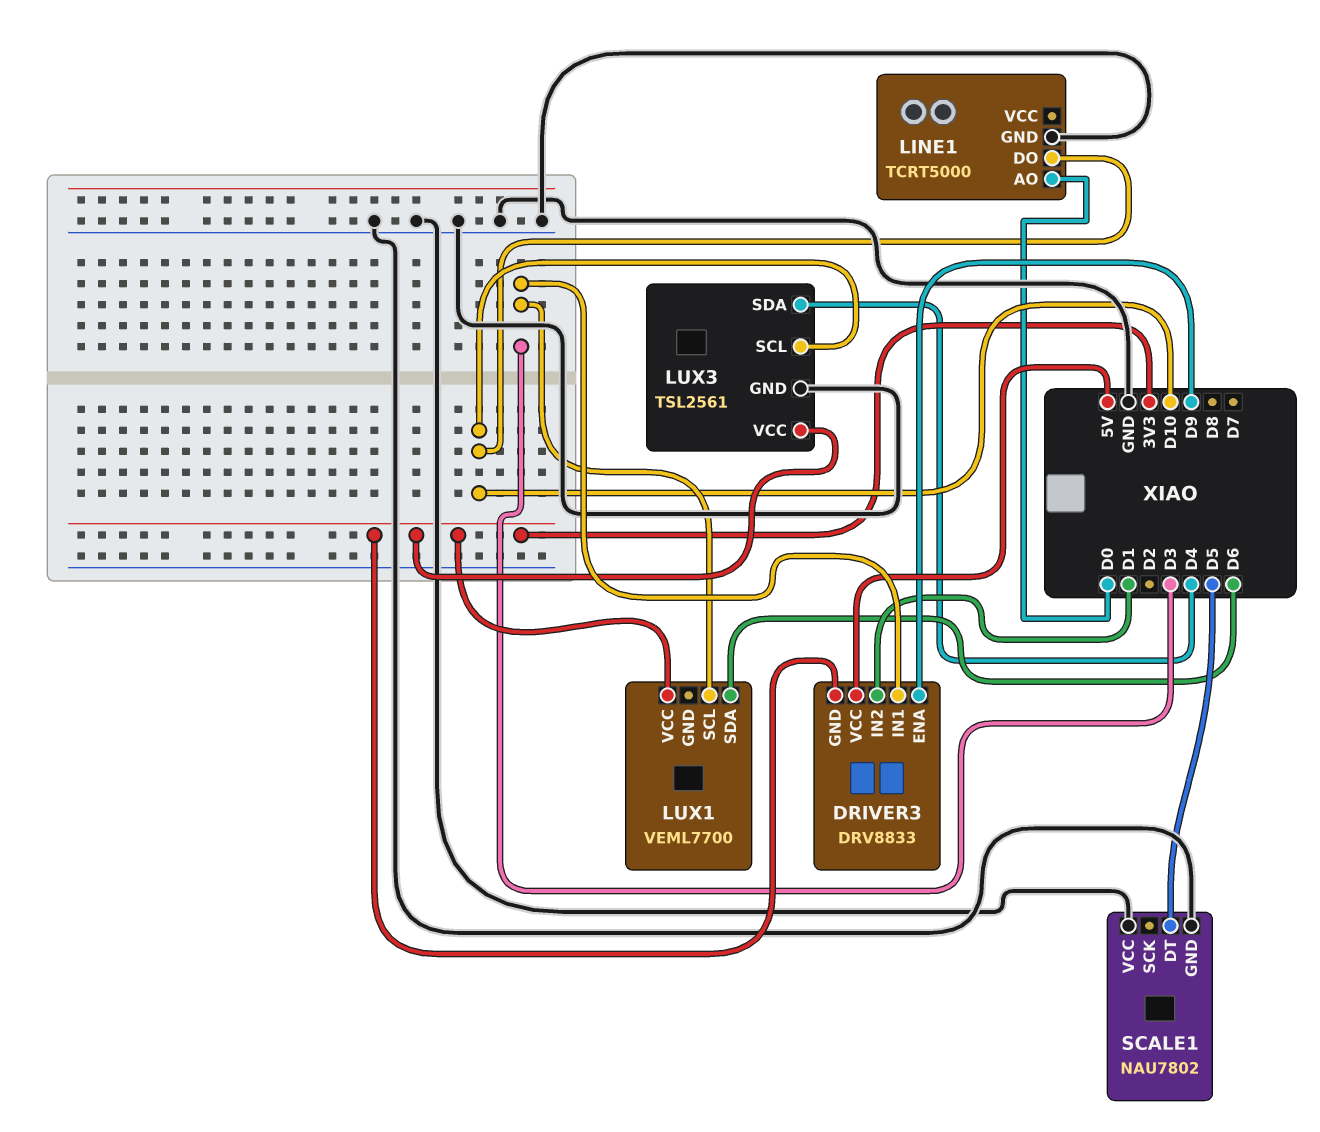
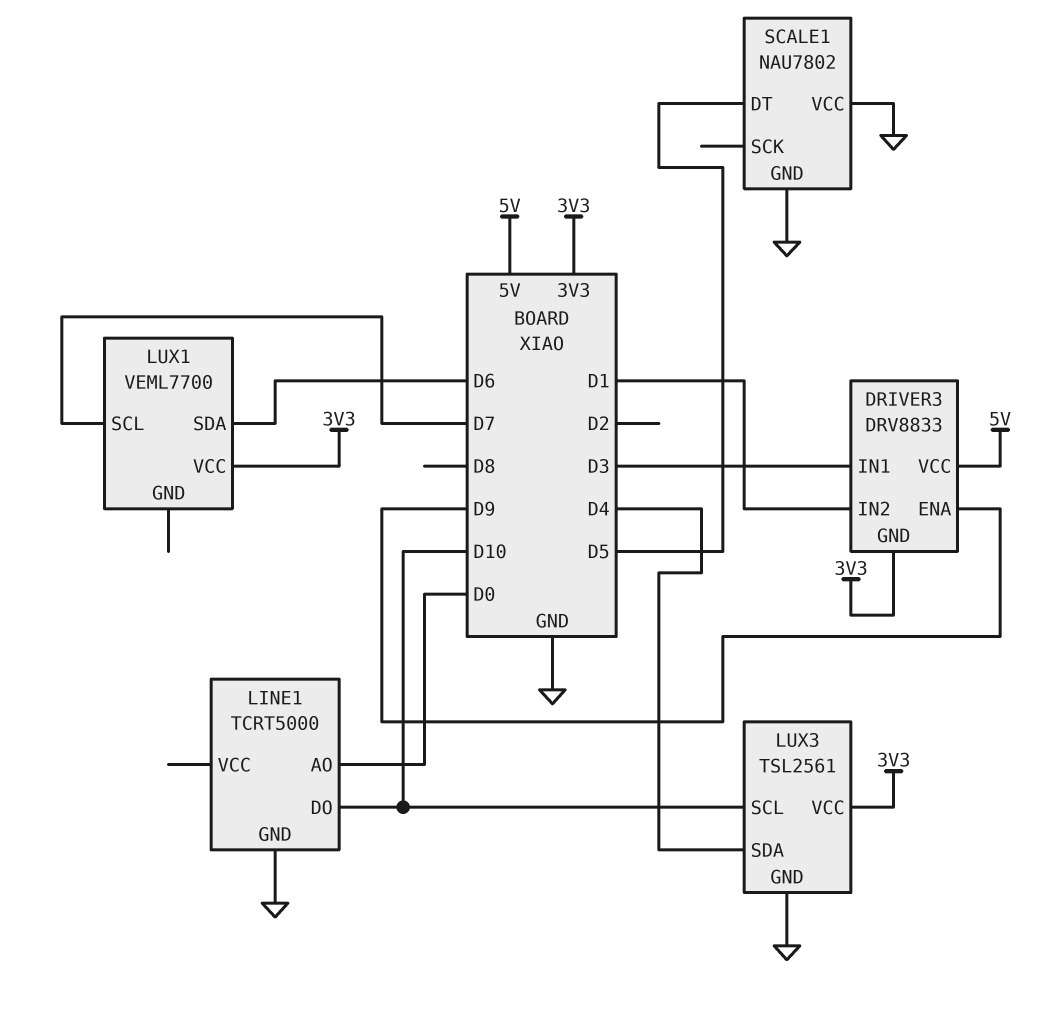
LUX1 pin SCL: D3 -> D7

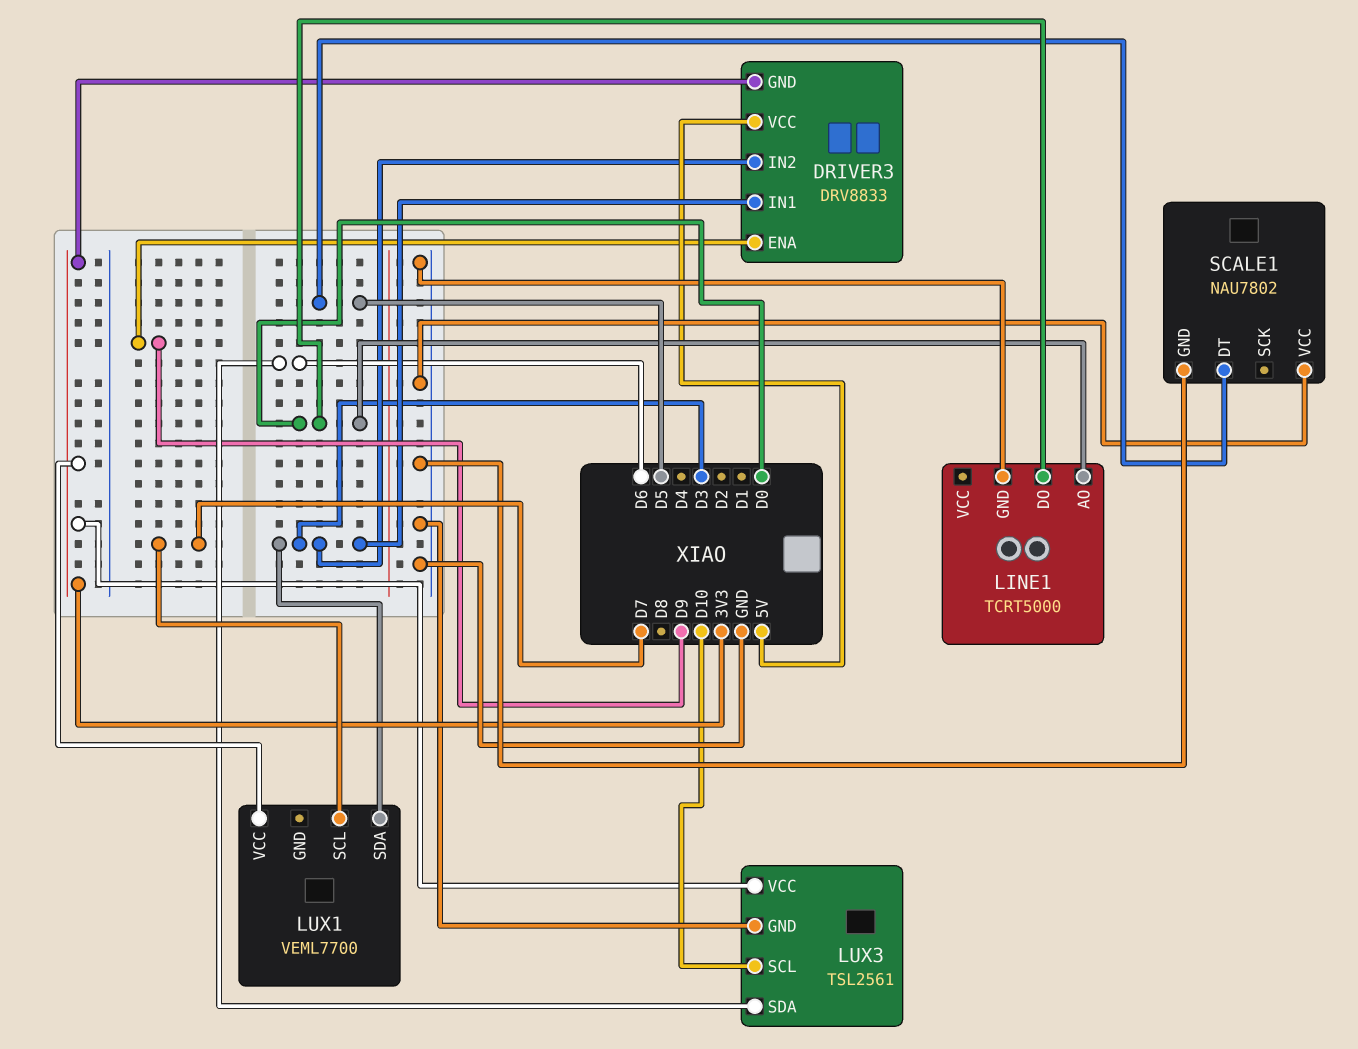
DRIVER3 pin IN2: D1 -> D3
LINE1 pin DO: D10 -> D0
LUX1 pin SDA: D6 -> D3
LUX3 pin SDA: D4 -> D6

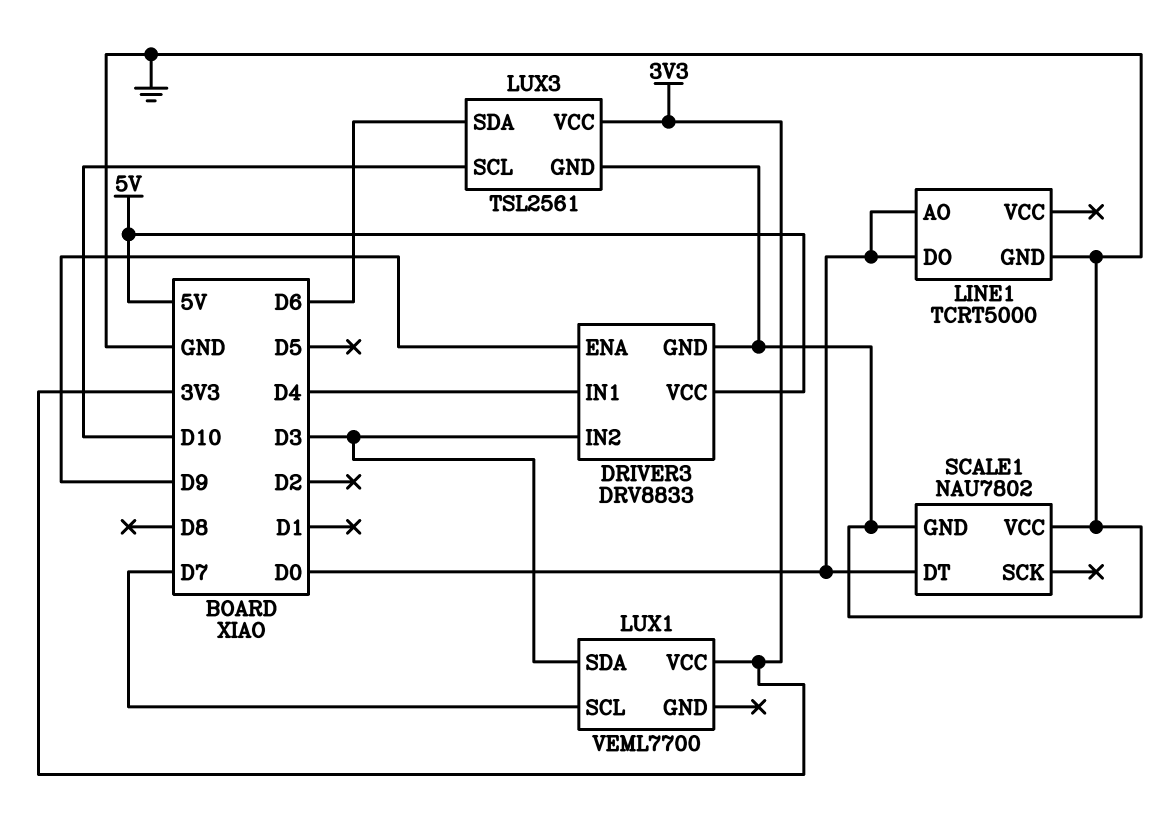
DRIVER3 pin GND: 3V3 -> GND
DRIVER3 pin IN1: D3 -> D4
SCALE1 pin DT: D5 -> D0

